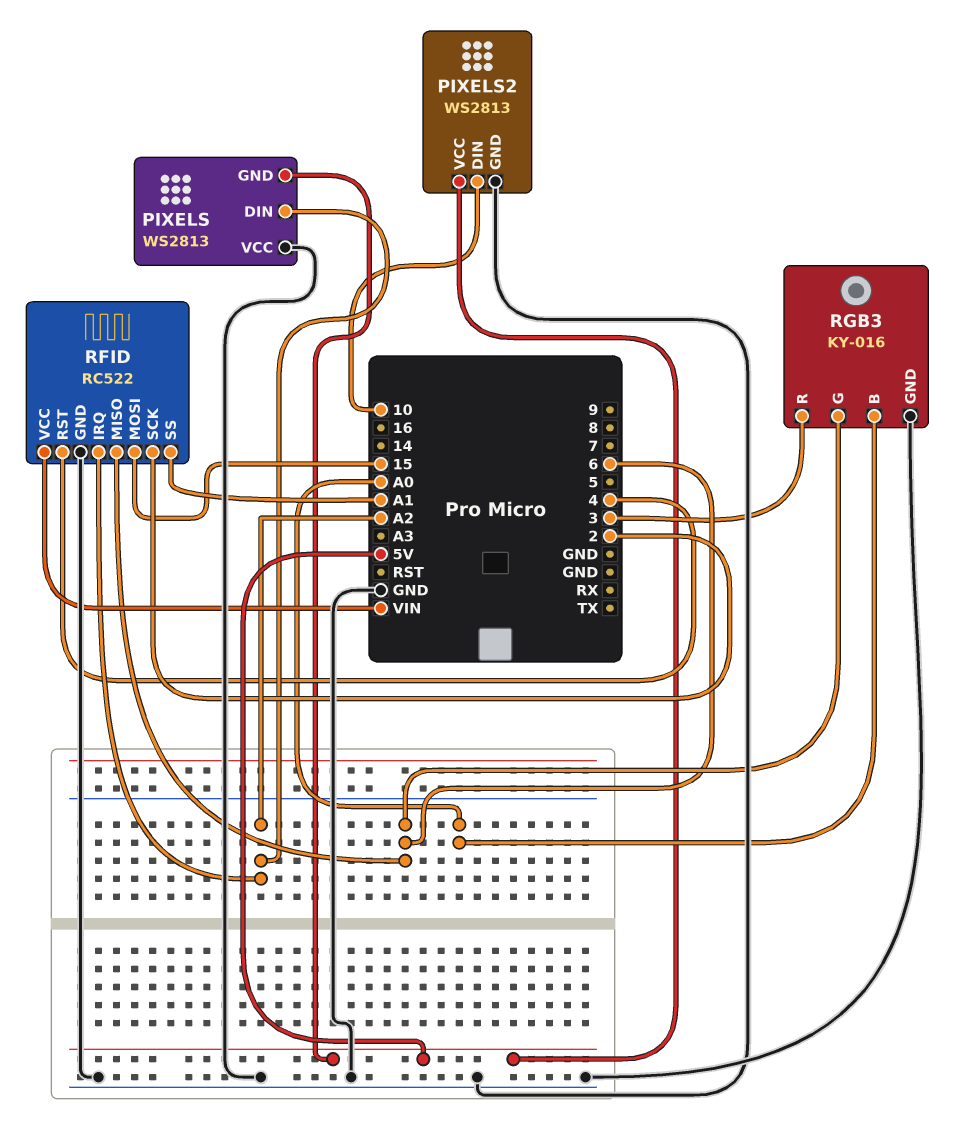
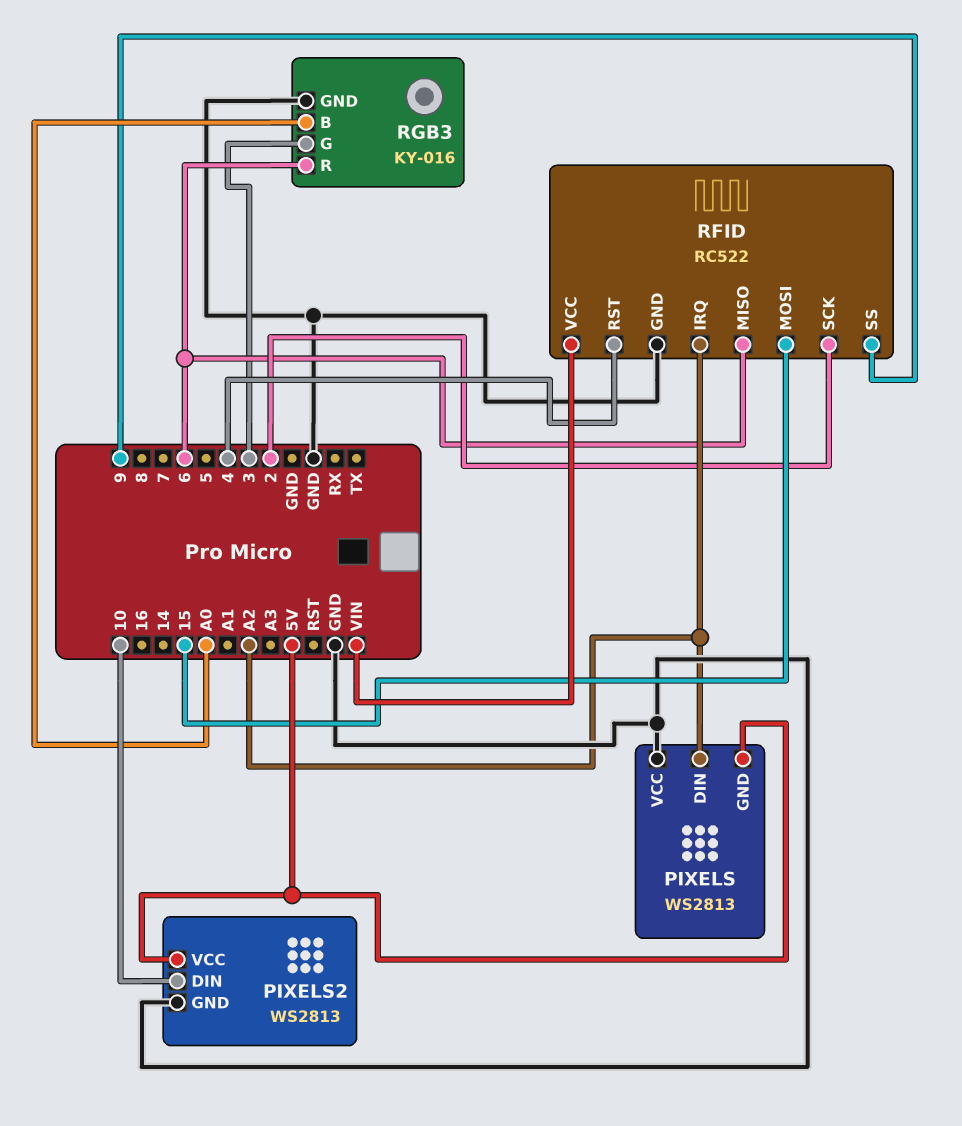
RFID pin SS: A1 -> 9
RGB3 pin G: 6 -> 3
RGB3 pin R: 3 -> 6

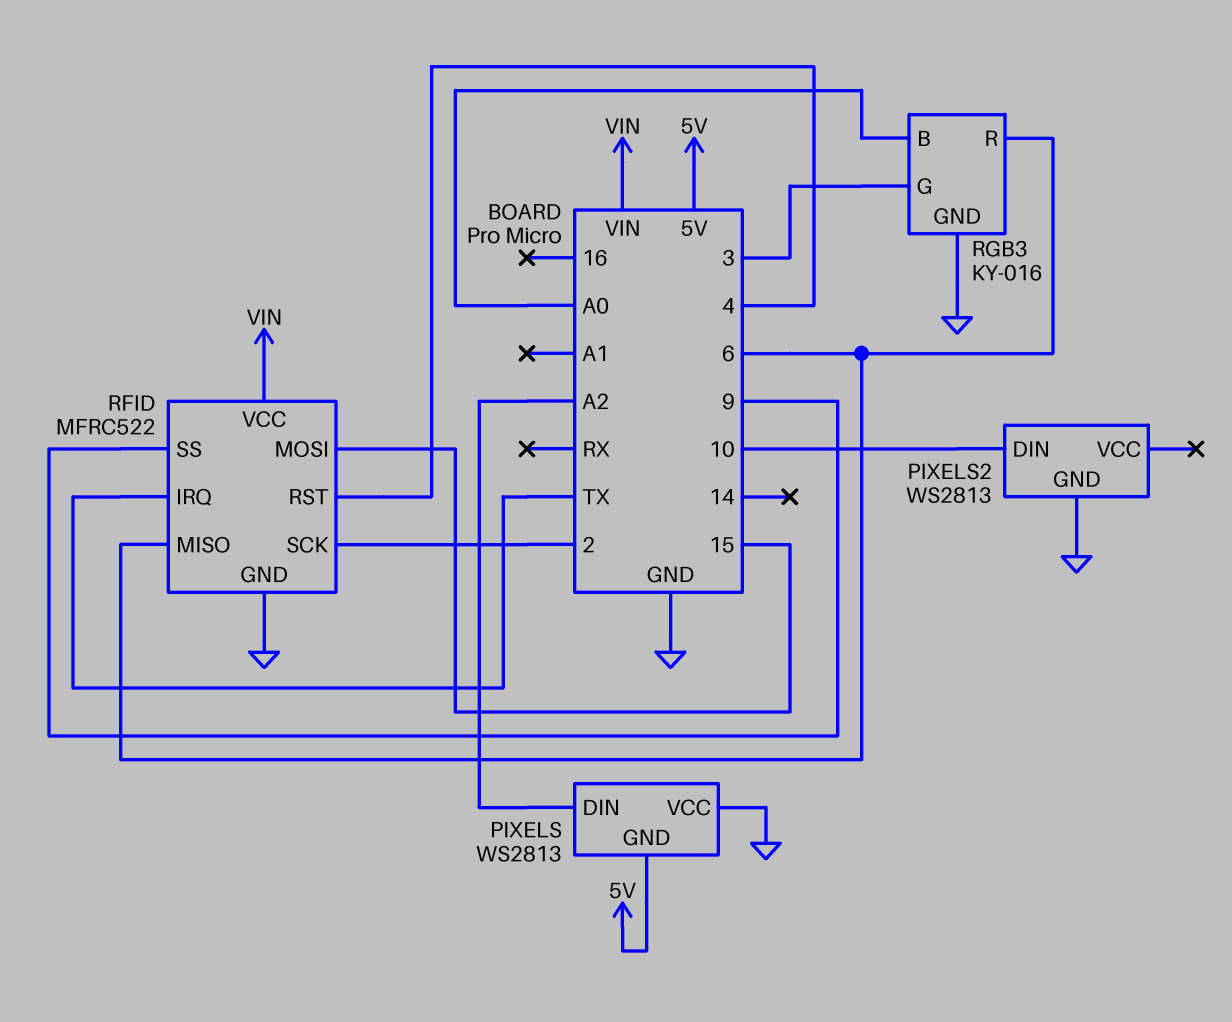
PIXELS2 pin VCC: 5V -> none
RFID: RC522 -> MFRC522
RFID pin IRQ: A2 -> TX

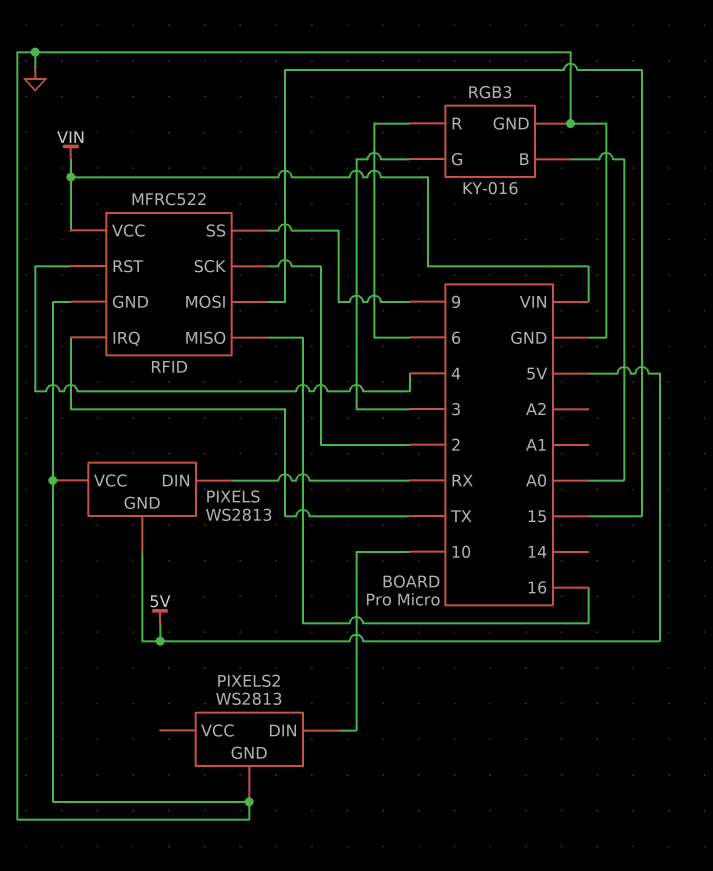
PIXELS pin DIN: A2 -> RX
RFID pin MISO: 6 -> 16

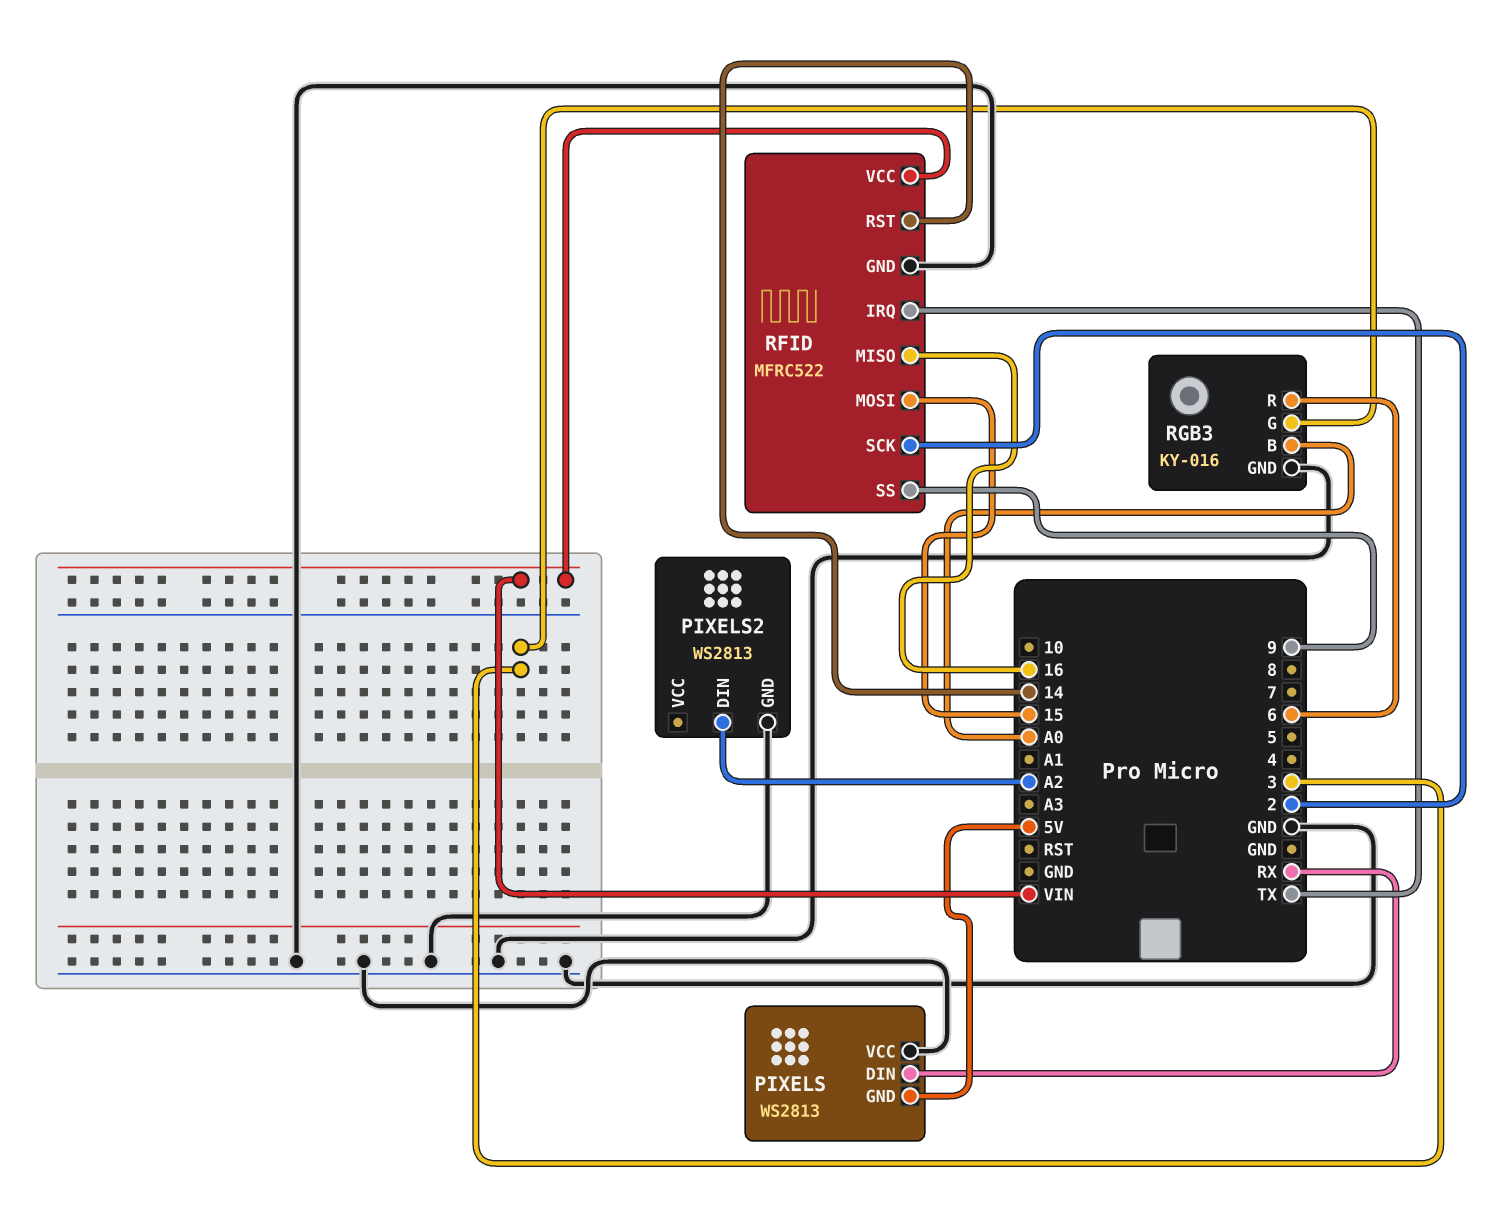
PIXELS2 pin DIN: 10 -> A2
RFID pin RST: 4 -> 14

